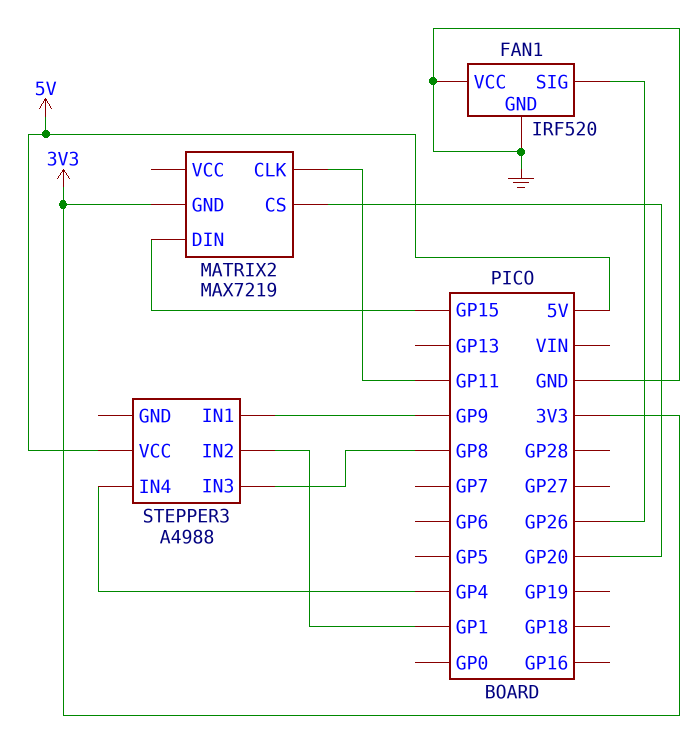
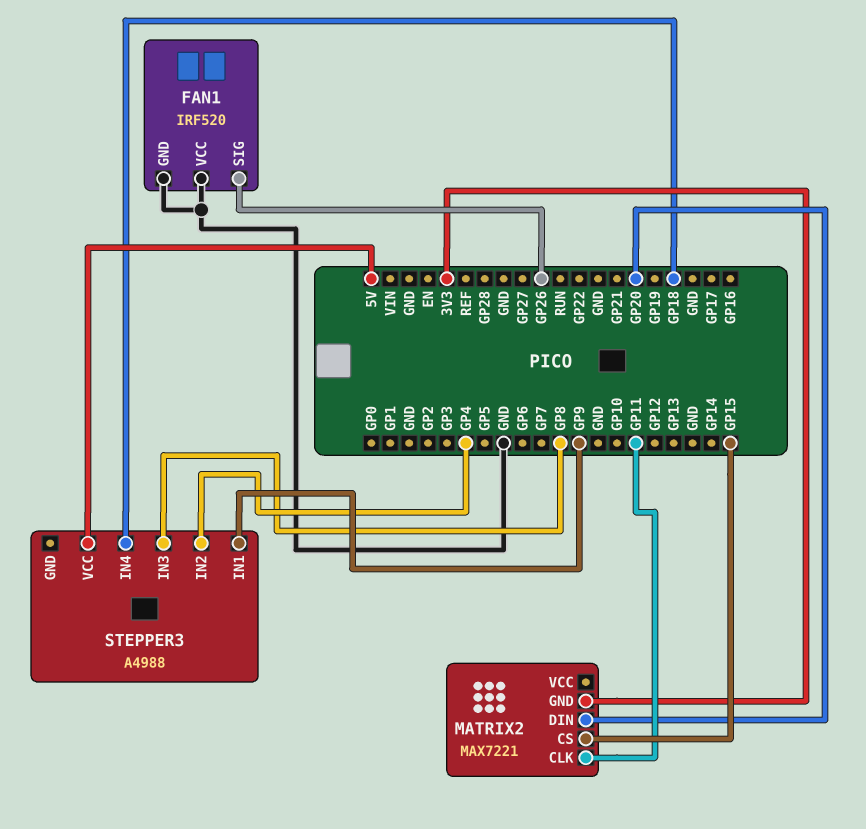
MATRIX2: MAX7219 -> MAX7221
MATRIX2 pin CS: GP20 -> GP15
MATRIX2 pin DIN: GP15 -> GP20
STEPPER3 pin IN2: GP1 -> GP4
STEPPER3 pin IN4: GP4 -> GP18

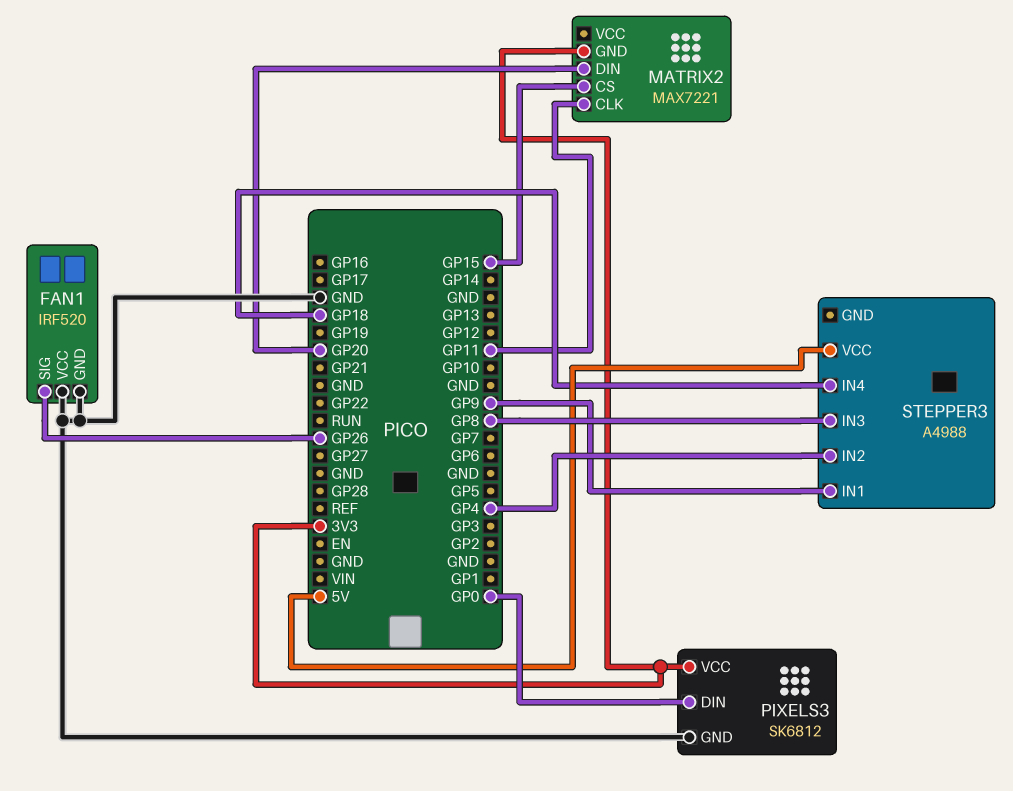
PIXELS3: none -> SK6812
PIXELS3 pin DIN: none -> GP0
PIXELS3 pin GND: none -> GND
PIXELS3 pin VCC: none -> 3V3

